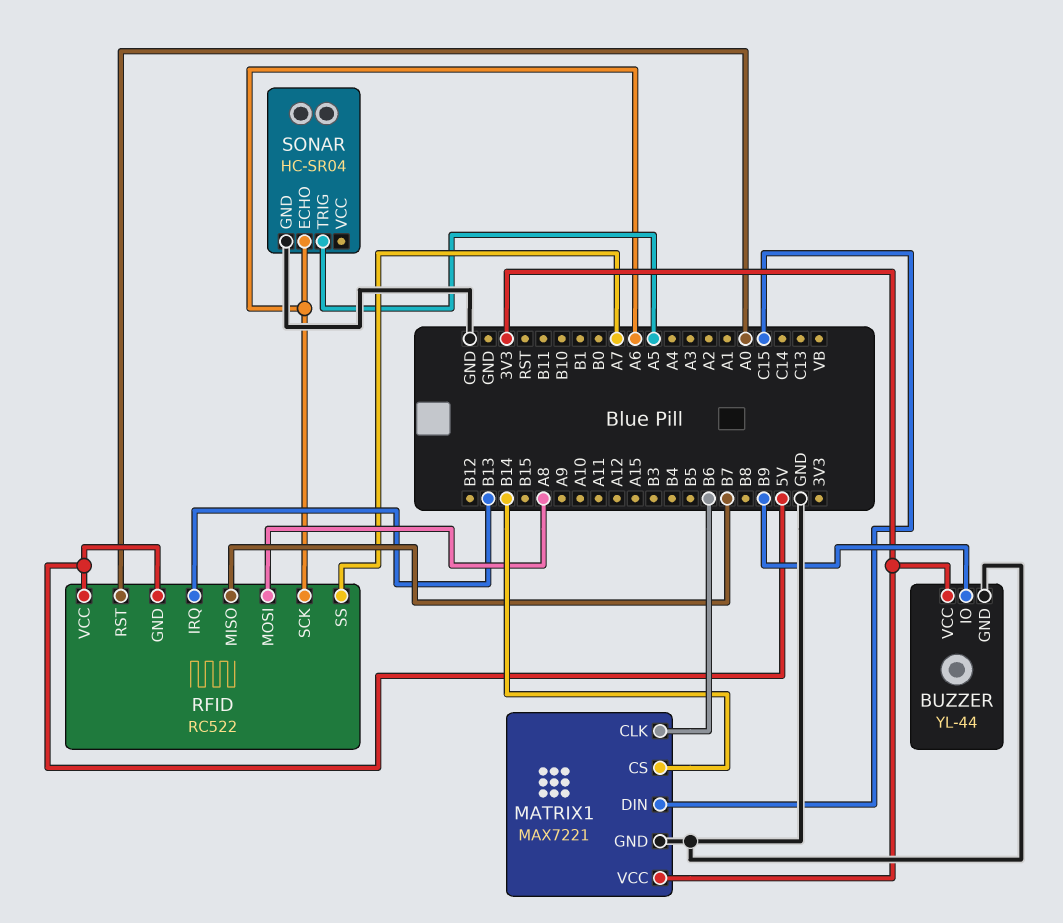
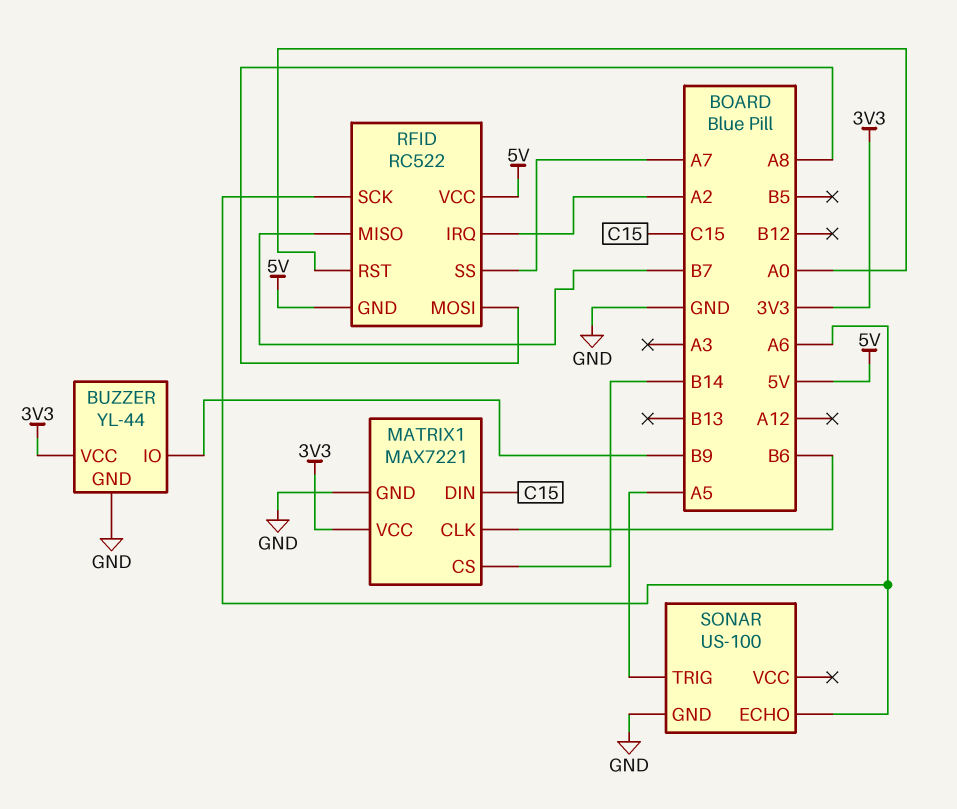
RFID pin IRQ: B13 -> A2
SONAR: HC-SR04 -> US-100

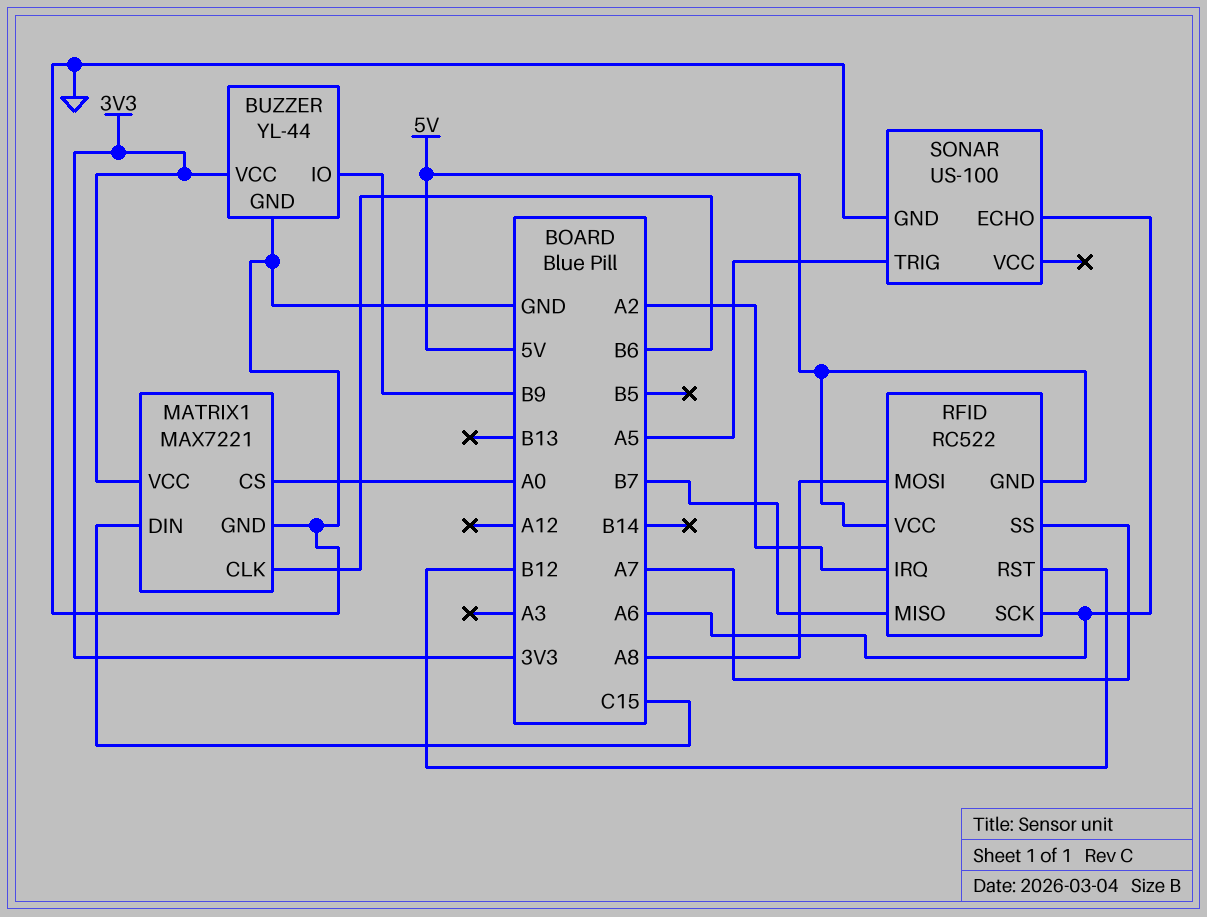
MATRIX1 pin CS: B14 -> A0
RFID pin RST: A0 -> B12

